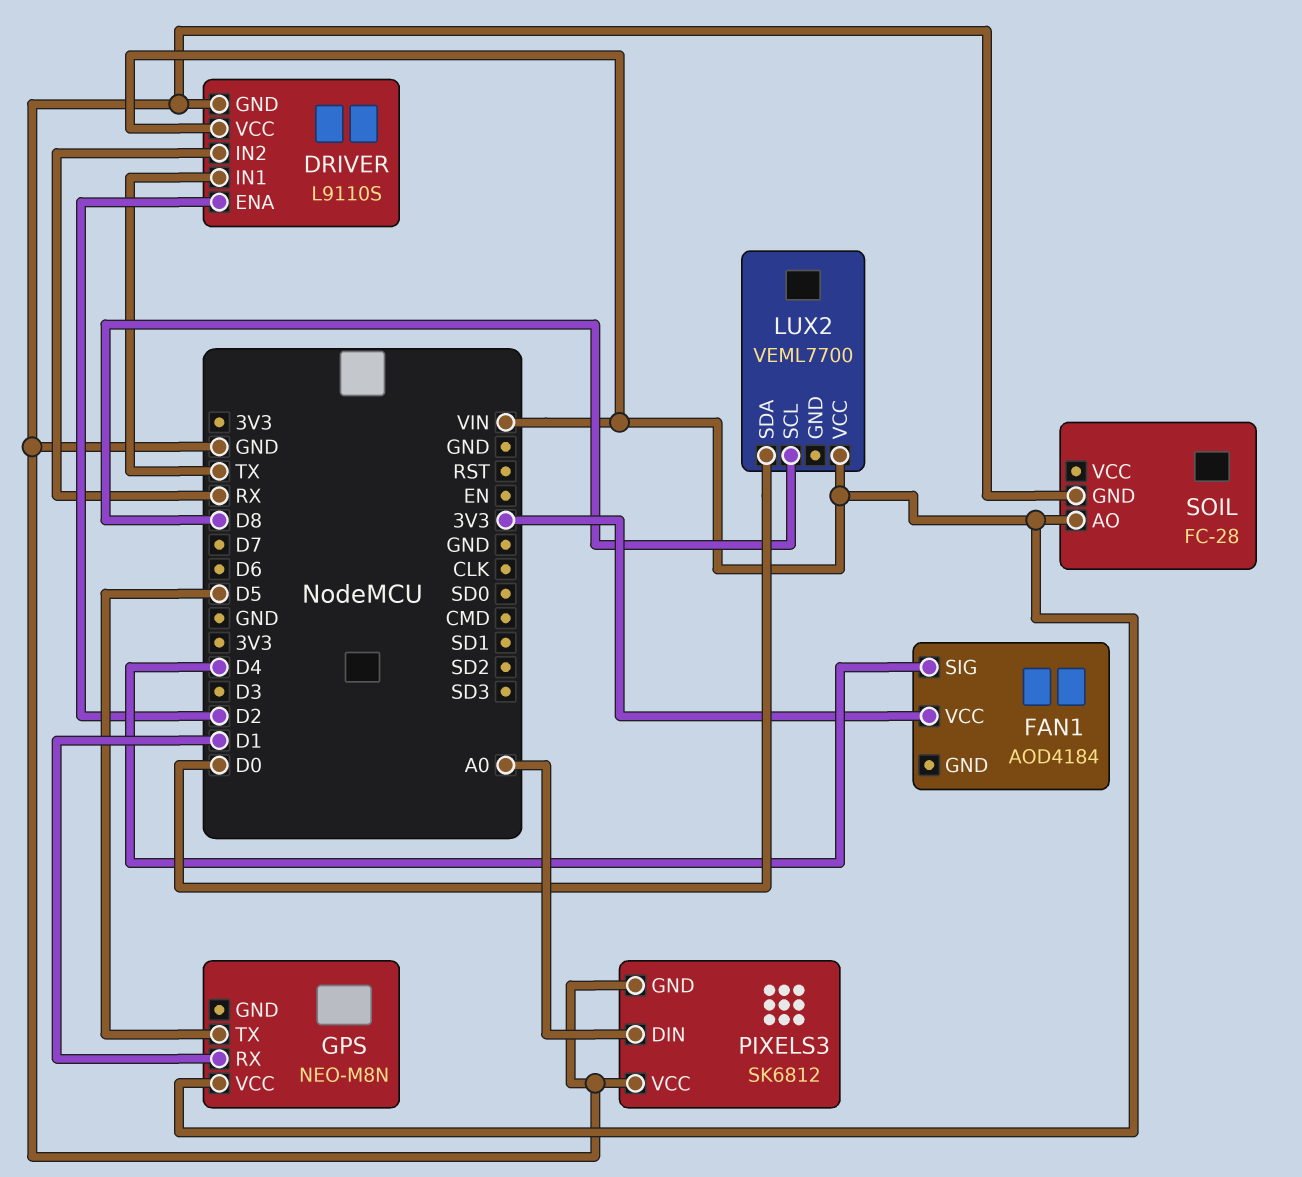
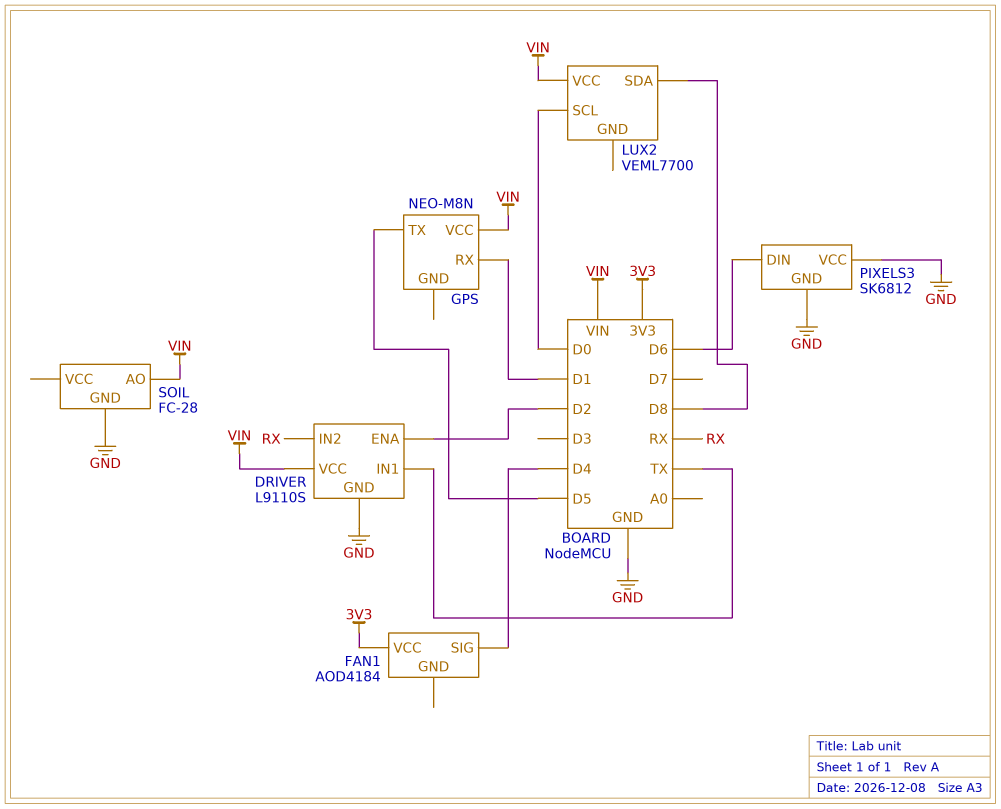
LUX2 pin SCL: D8 -> D0
LUX2 pin SDA: D0 -> D8
PIXELS3 pin DIN: A0 -> D6

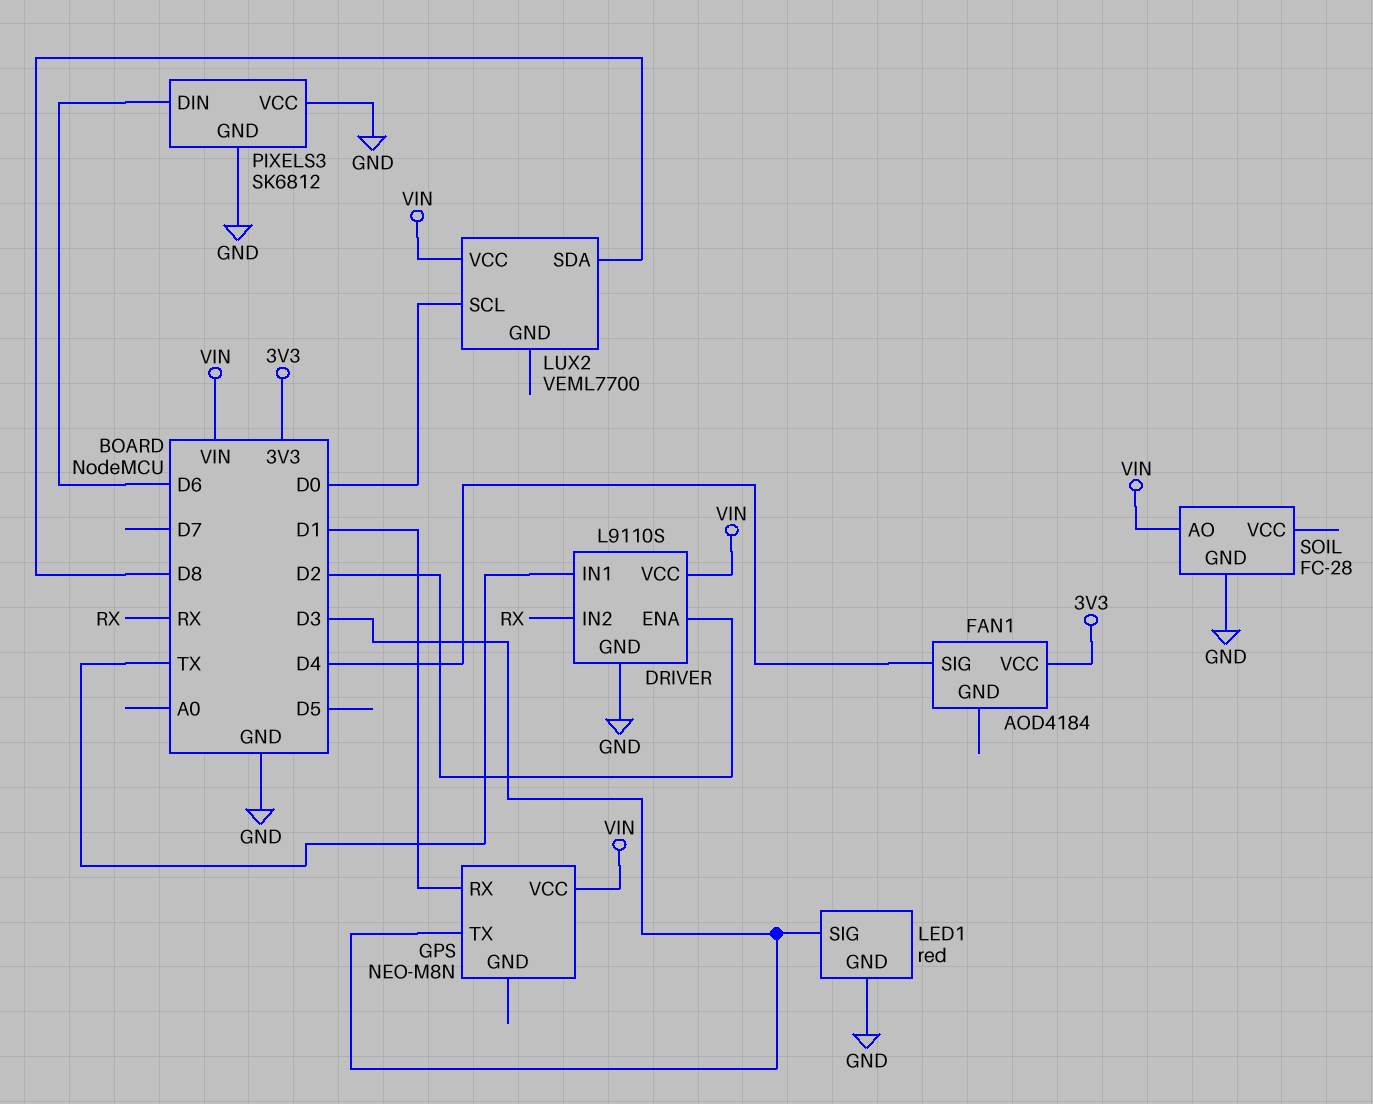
GPS pin TX: D5 -> D3
LED1: none -> red
LED1 pin GND: none -> GND
LED1 pin SIG: none -> D3

